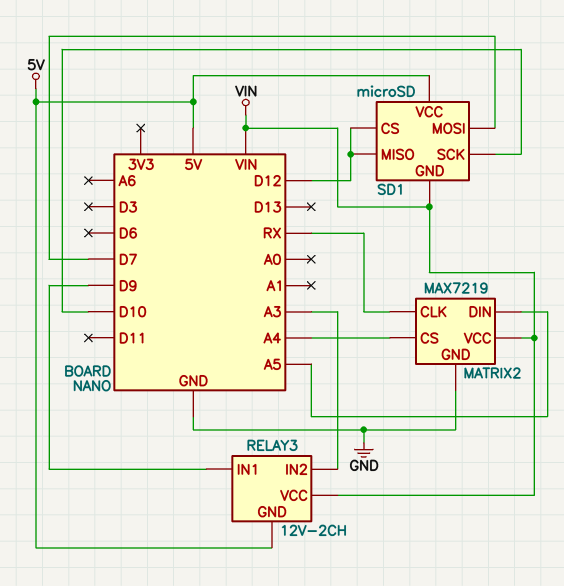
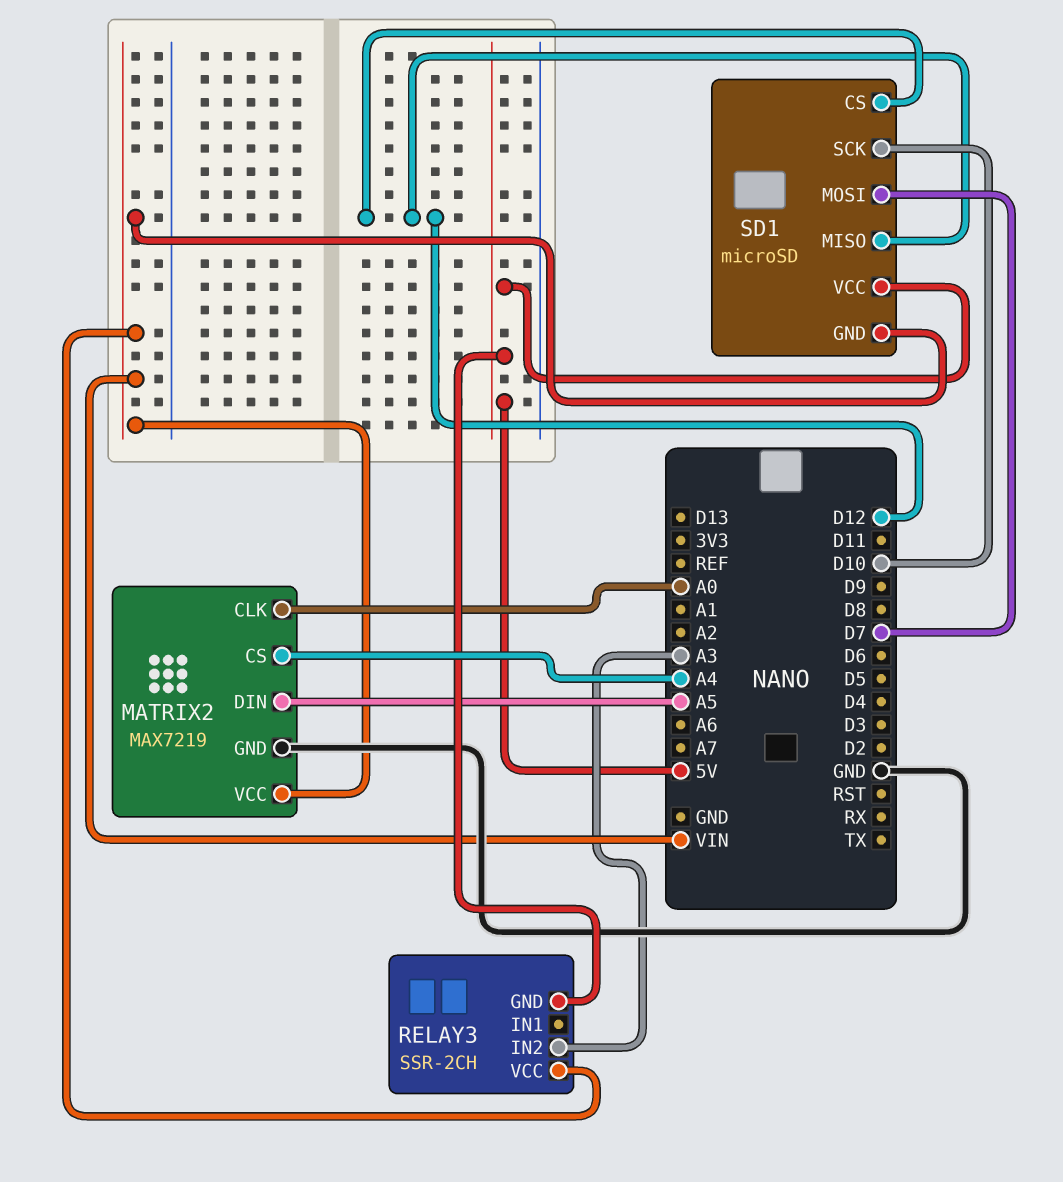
MATRIX2 pin CLK: RX -> A0
RELAY3: 12V-2CH -> SSR-2CH
RELAY3 pin IN1: D9 -> none

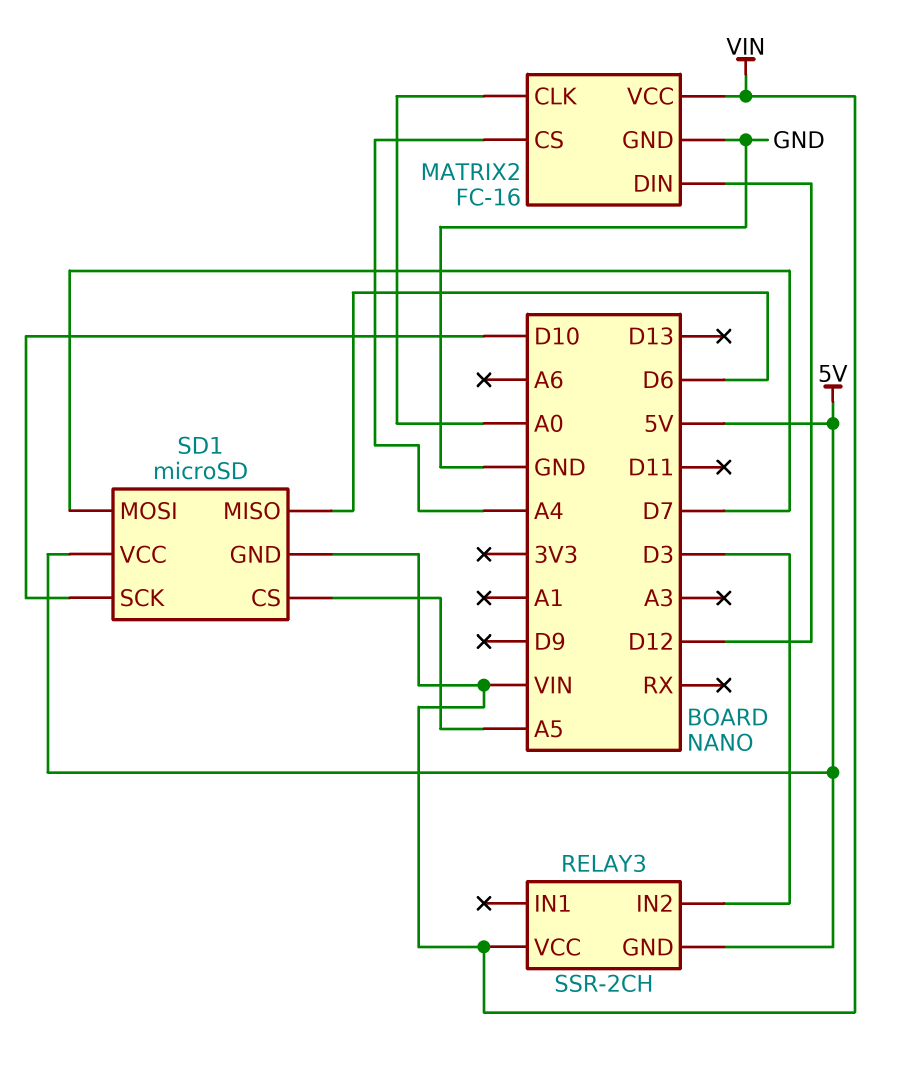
MATRIX2: MAX7219 -> FC-16
MATRIX2 pin DIN: A5 -> D12
RELAY3 pin IN2: A3 -> D3
SD1 pin CS: D12 -> A5
SD1 pin MISO: D12 -> D6

